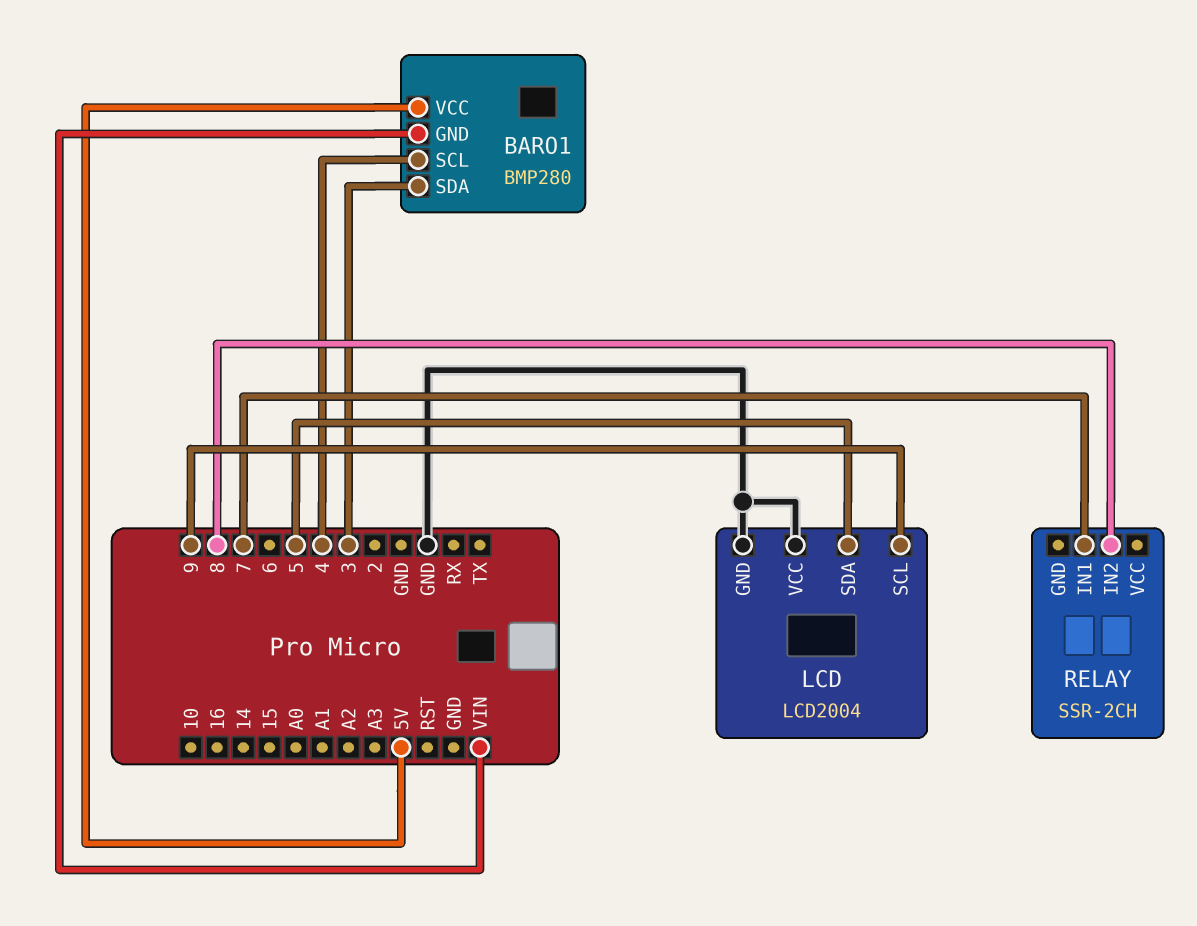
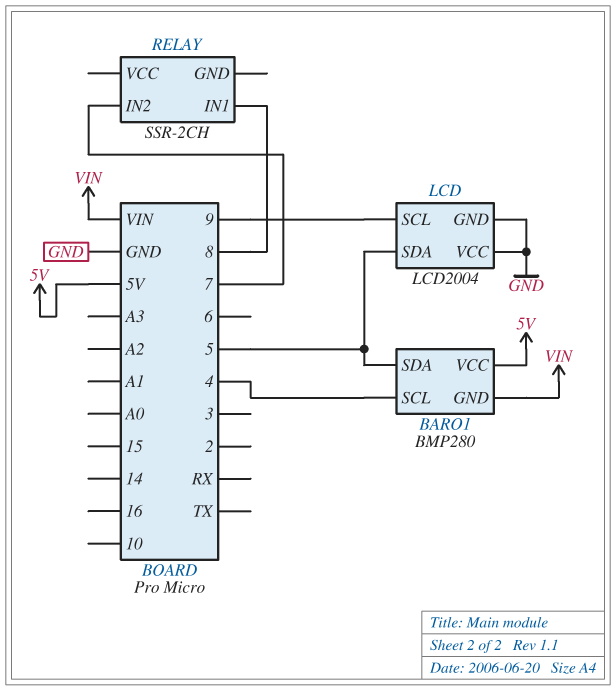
BARO1 pin SDA: 3 -> 5
RELAY pin IN1: 7 -> 8
RELAY pin IN2: 8 -> 7

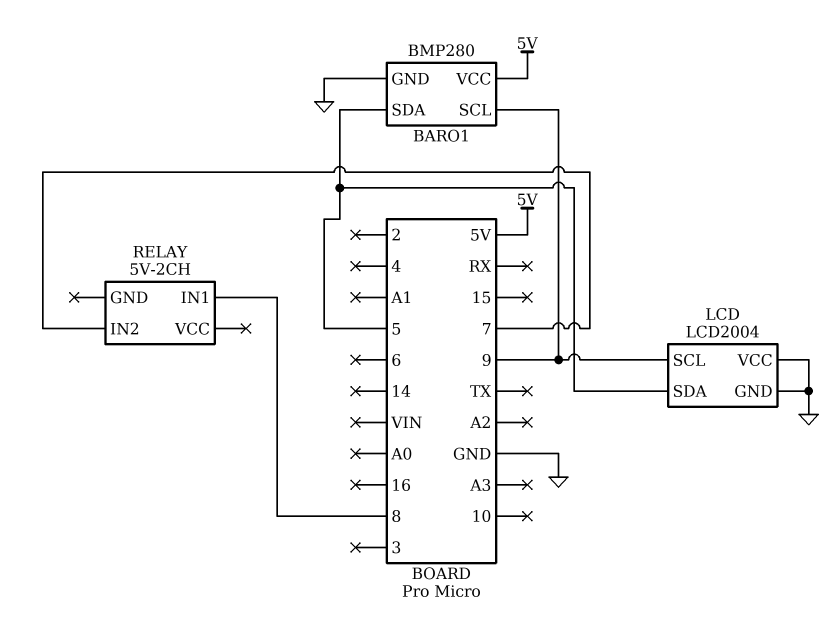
BARO1 pin GND: VIN -> GND
BARO1 pin SCL: 4 -> 9
RELAY: SSR-2CH -> 5V-2CH

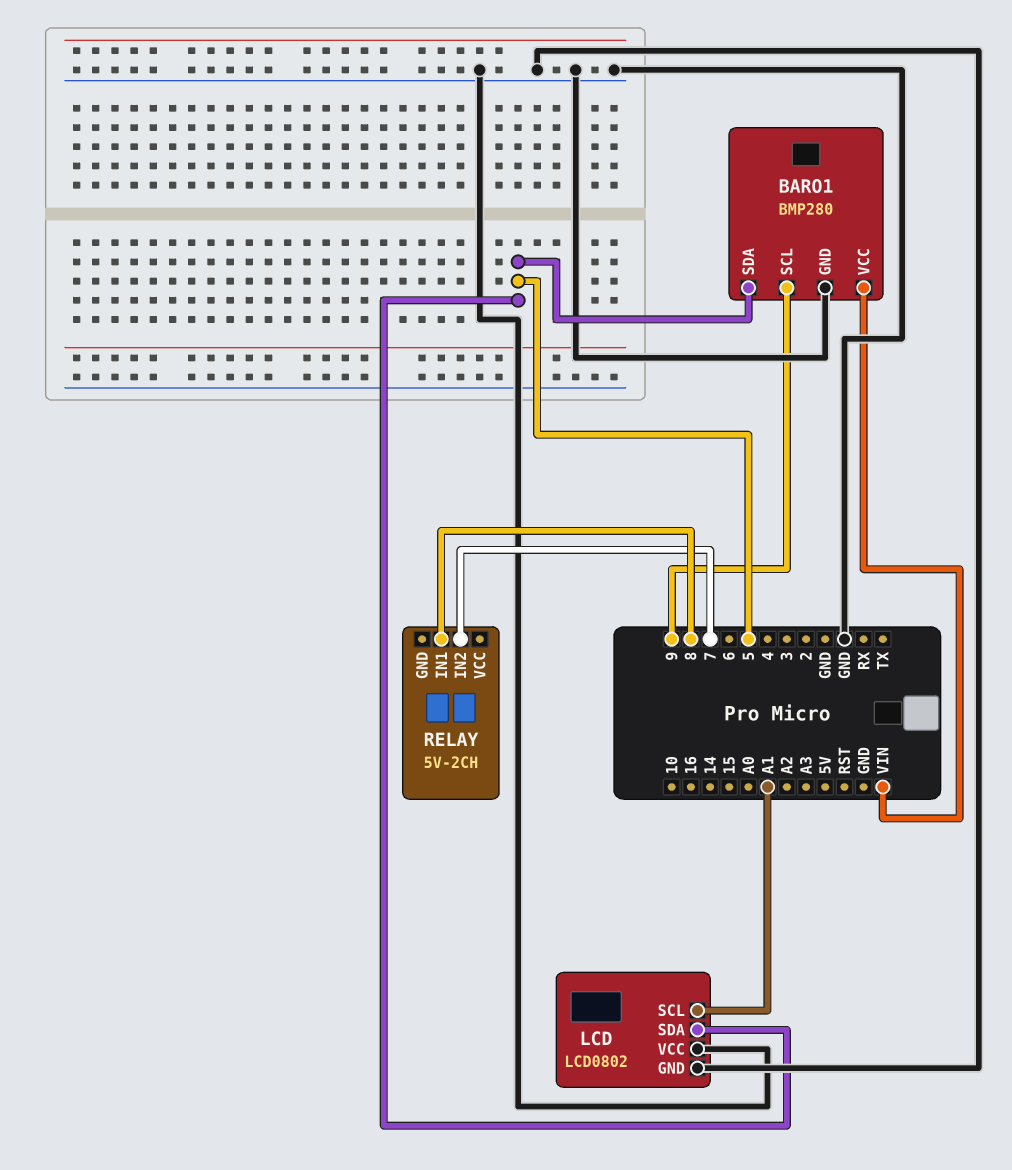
BARO1 pin VCC: 5V -> VIN
LCD: LCD2004 -> LCD0802
LCD pin SCL: 9 -> A1

